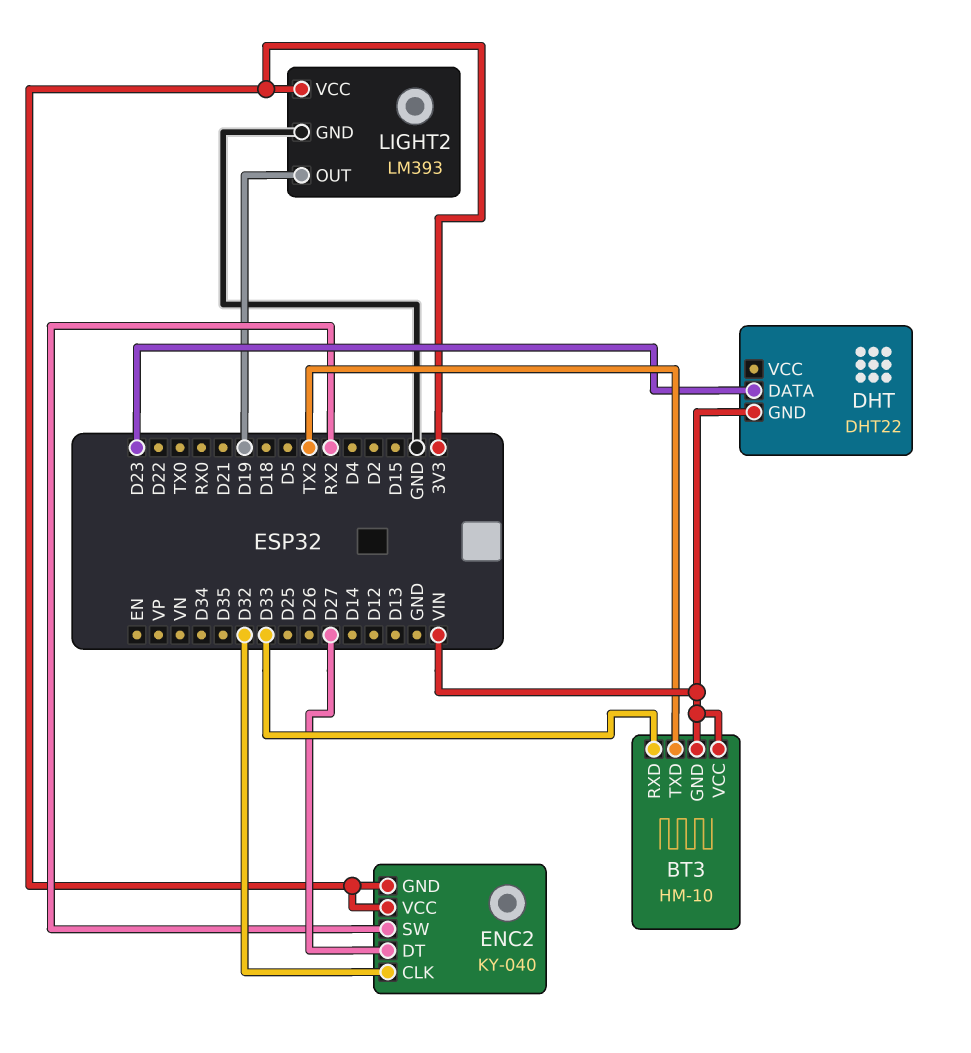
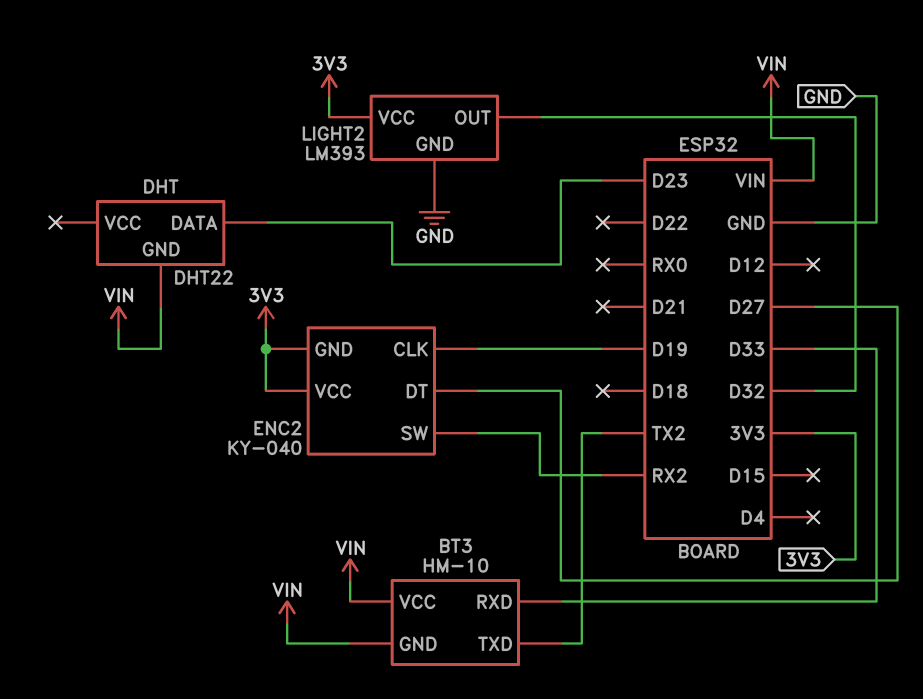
ENC2 pin CLK: D32 -> D19
LIGHT2 pin OUT: D19 -> D32

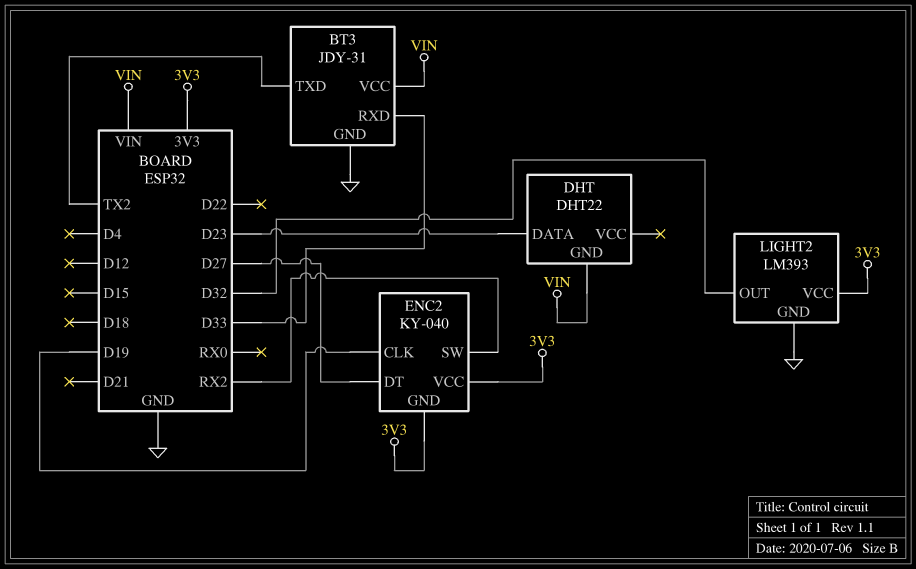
BT3: HM-10 -> JDY-31
BT3 pin GND: VIN -> GND

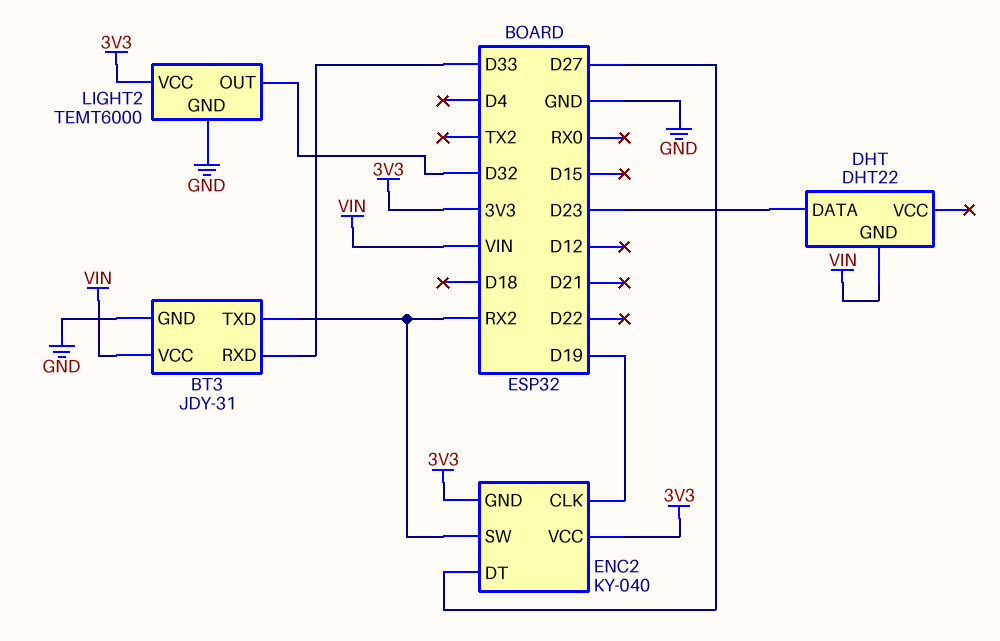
BT3 pin TXD: TX2 -> RX2
LIGHT2: LM393 -> TEMT6000

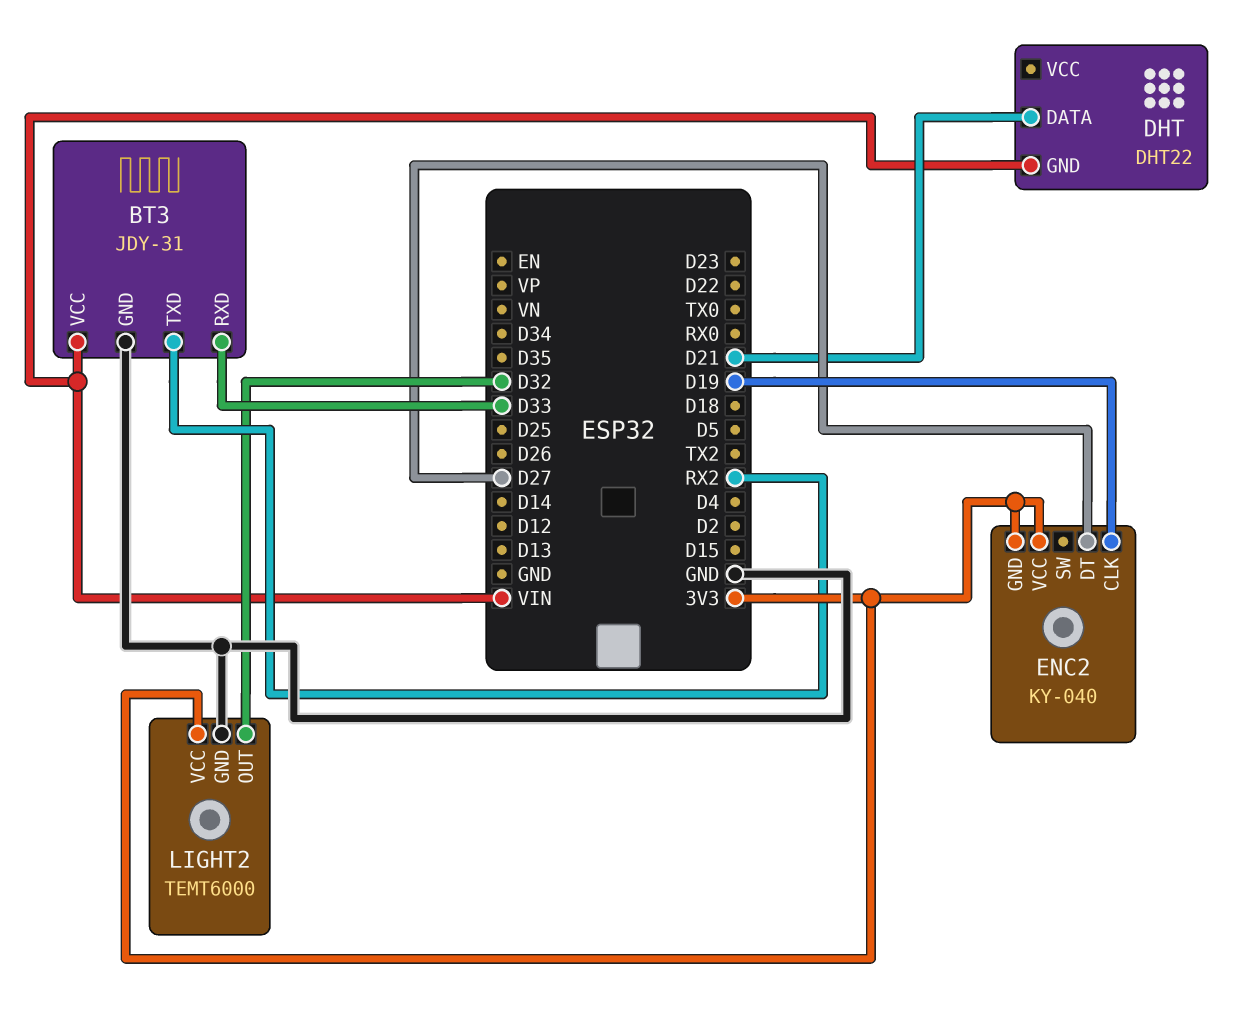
DHT pin DATA: D23 -> D21
ENC2 pin SW: RX2 -> none

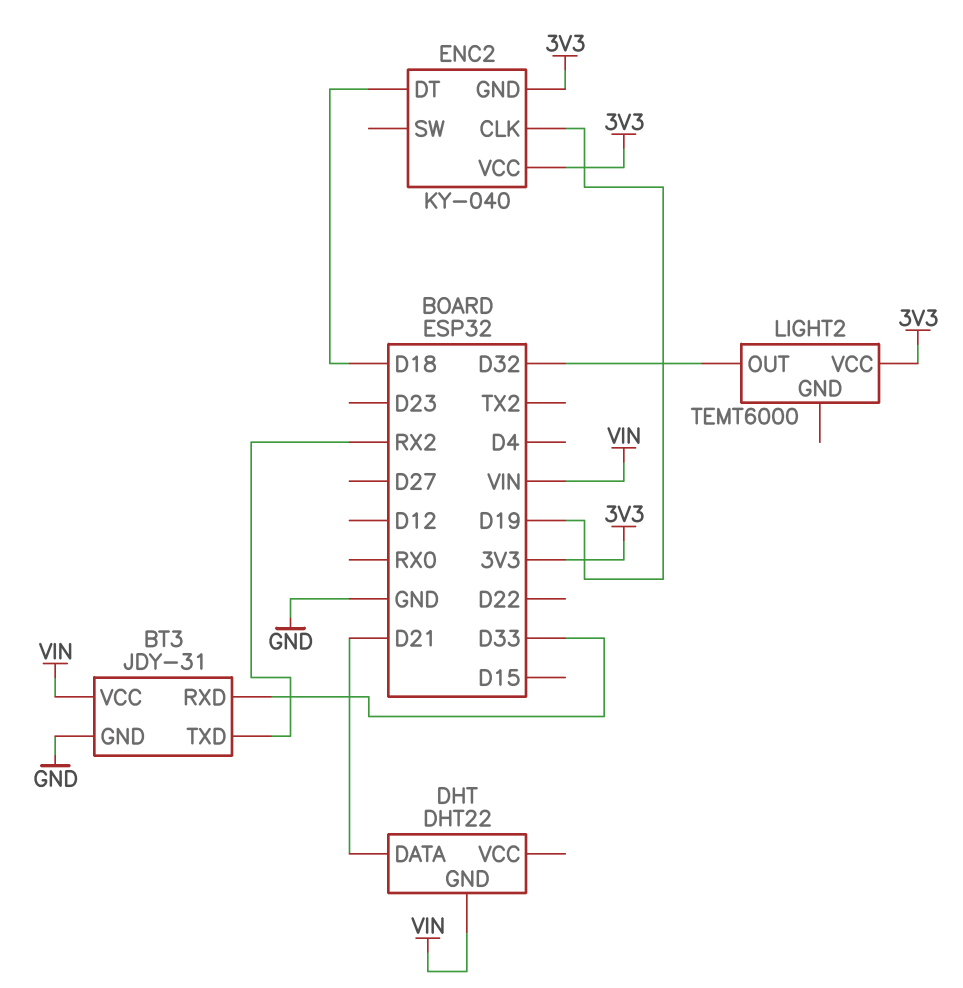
ENC2 pin DT: D27 -> D18
LIGHT2 pin GND: GND -> none

